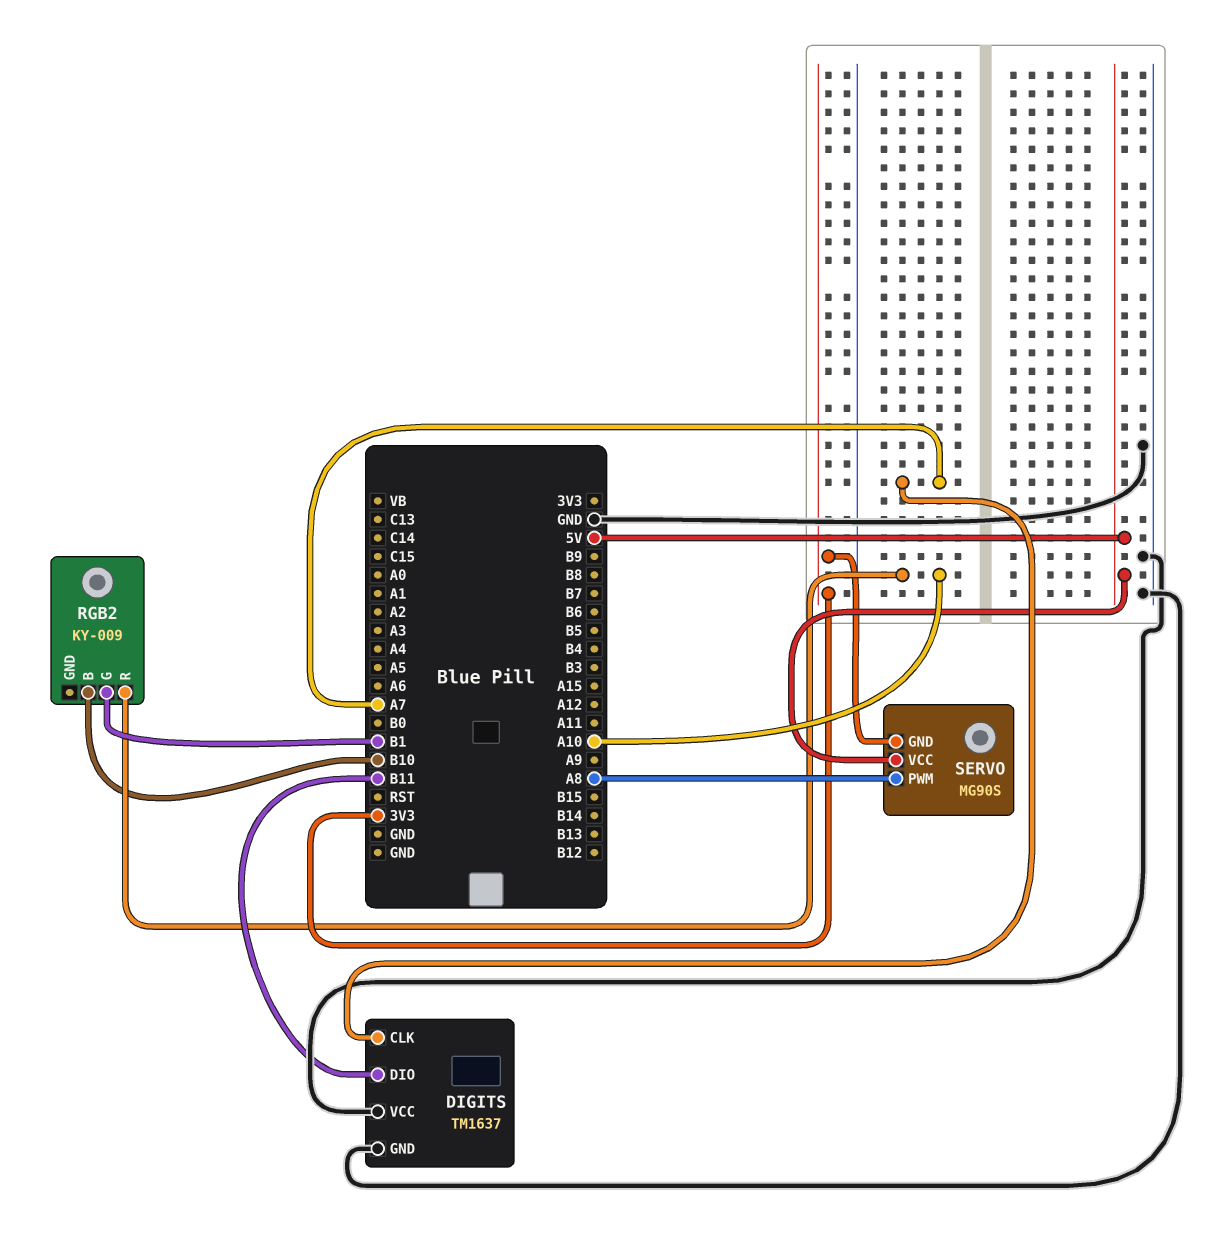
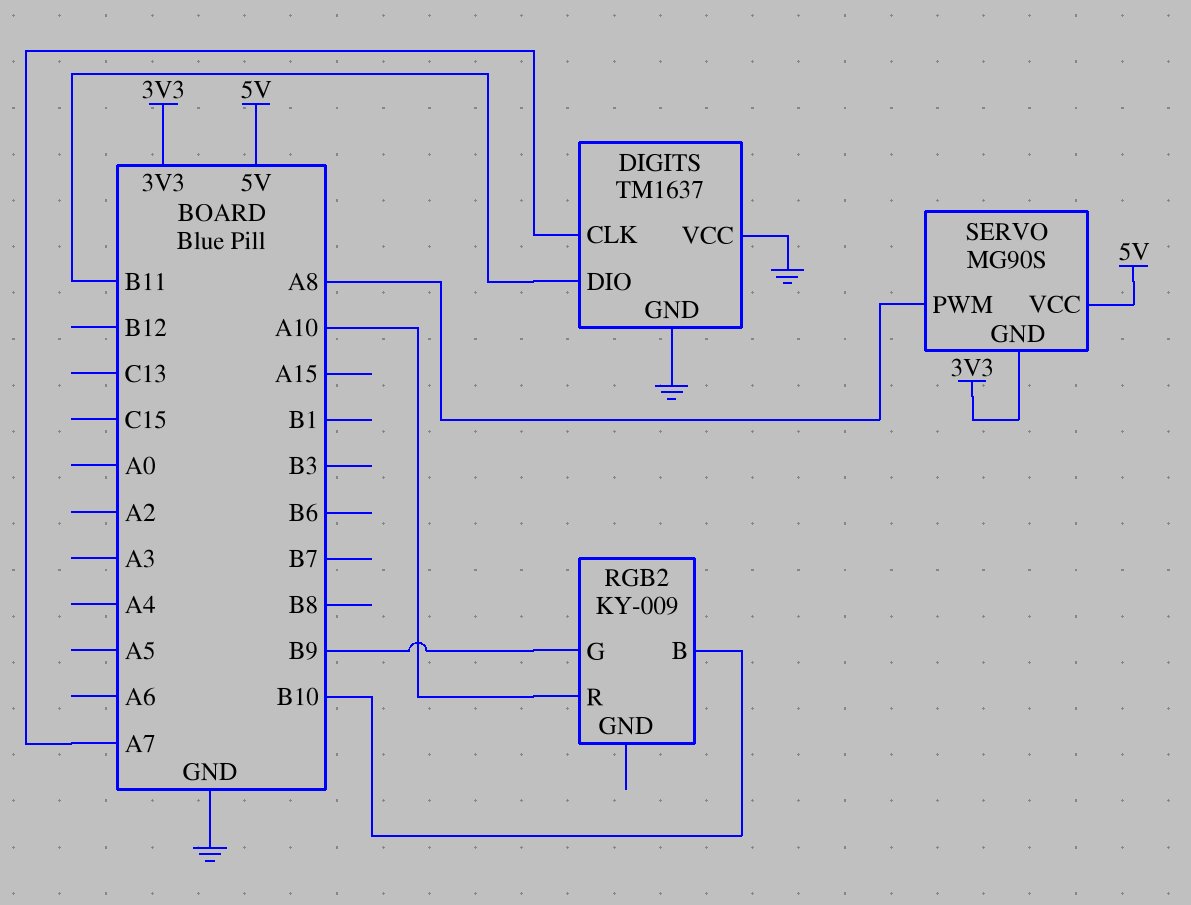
RGB2 pin G: B1 -> B9

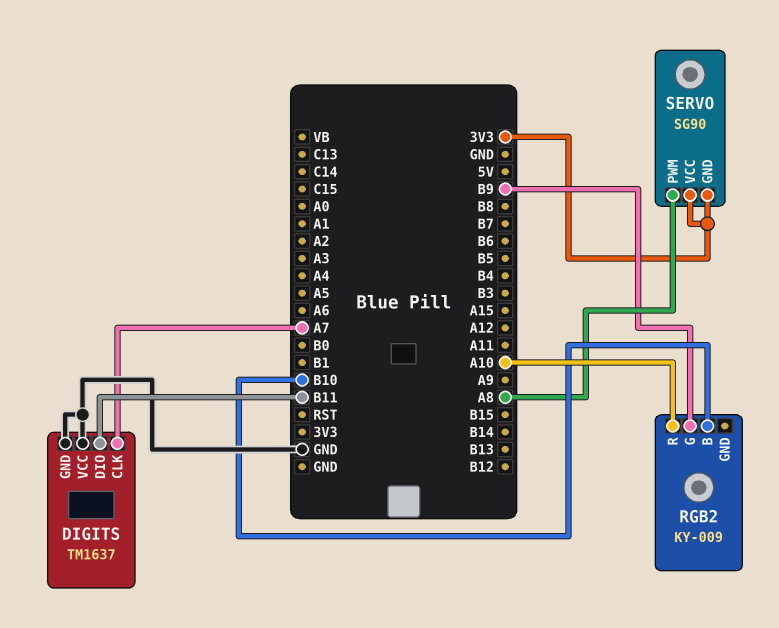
SERVO: MG90S -> SG90
SERVO pin VCC: 5V -> 3V3

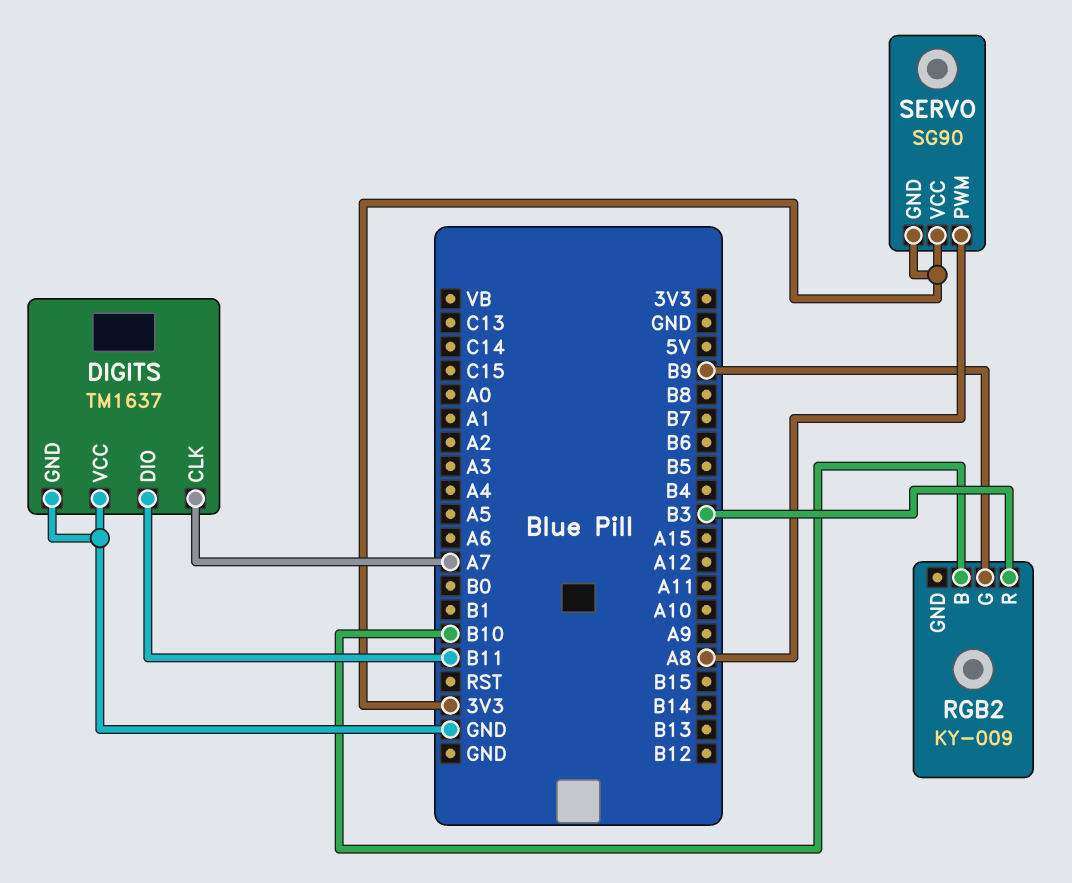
RGB2 pin R: A10 -> B3

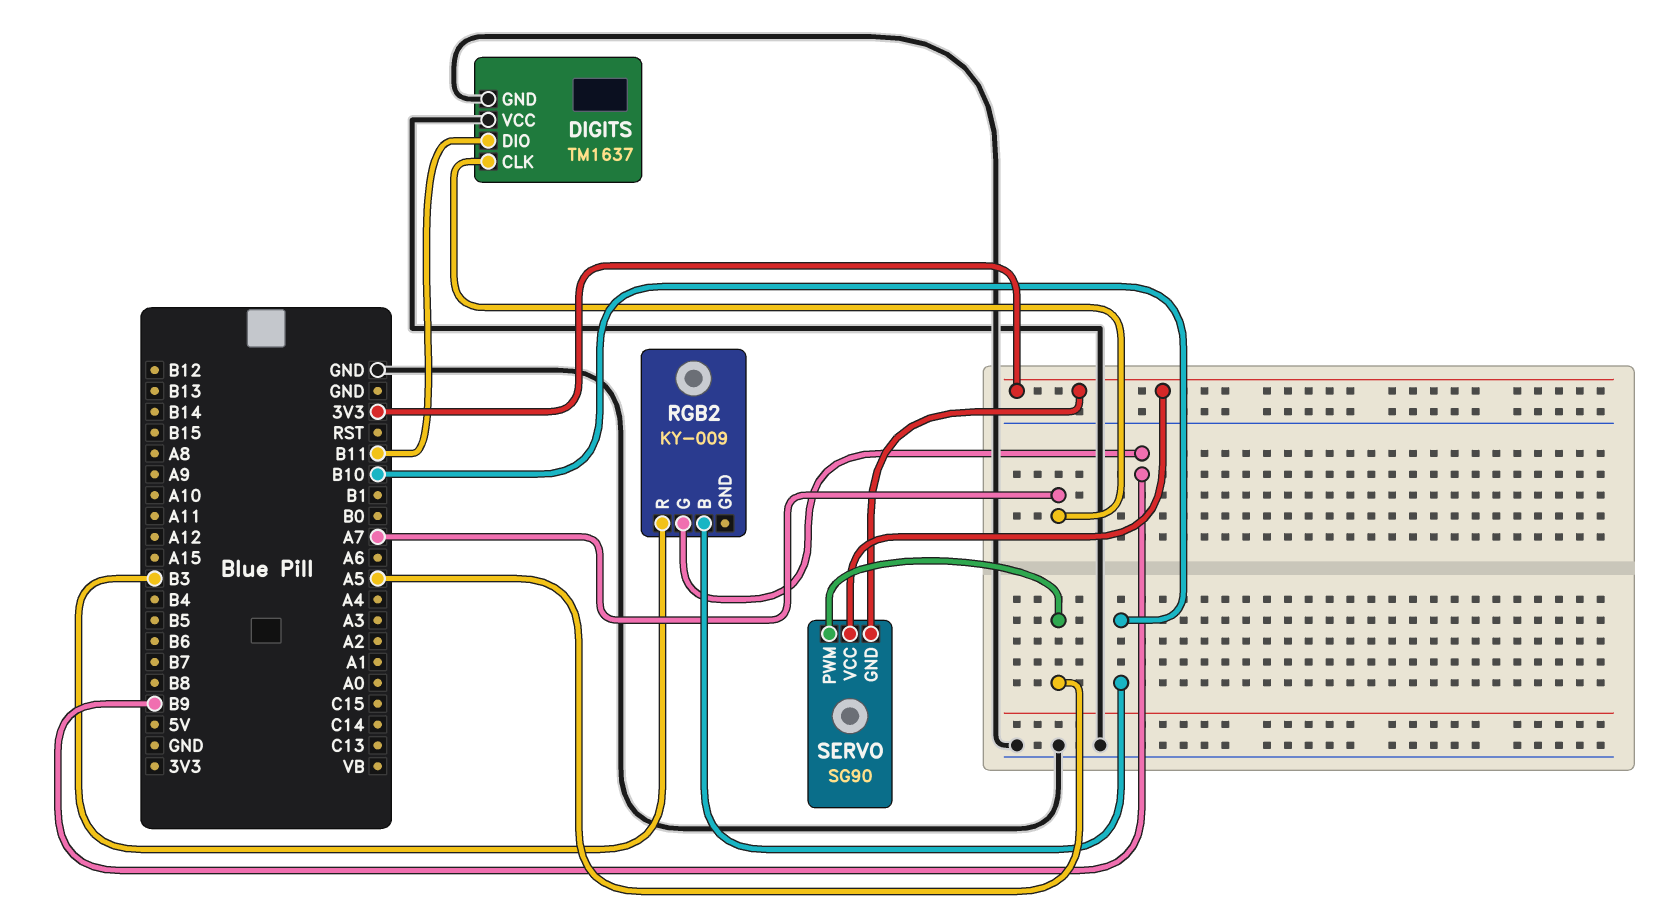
SERVO pin PWM: A8 -> A5

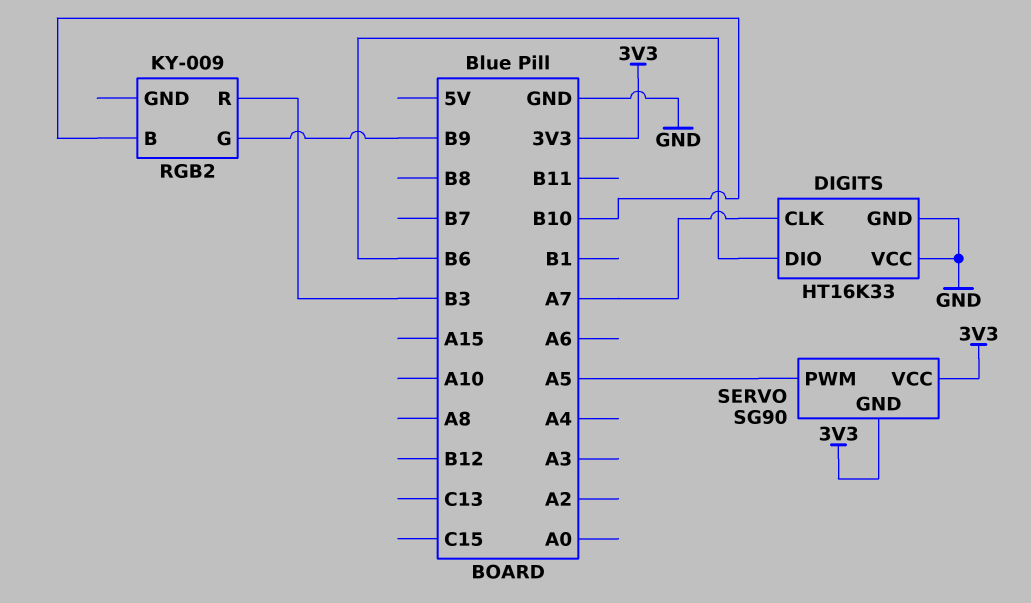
DIGITS: TM1637 -> HT16K33
DIGITS pin DIO: B11 -> B6

